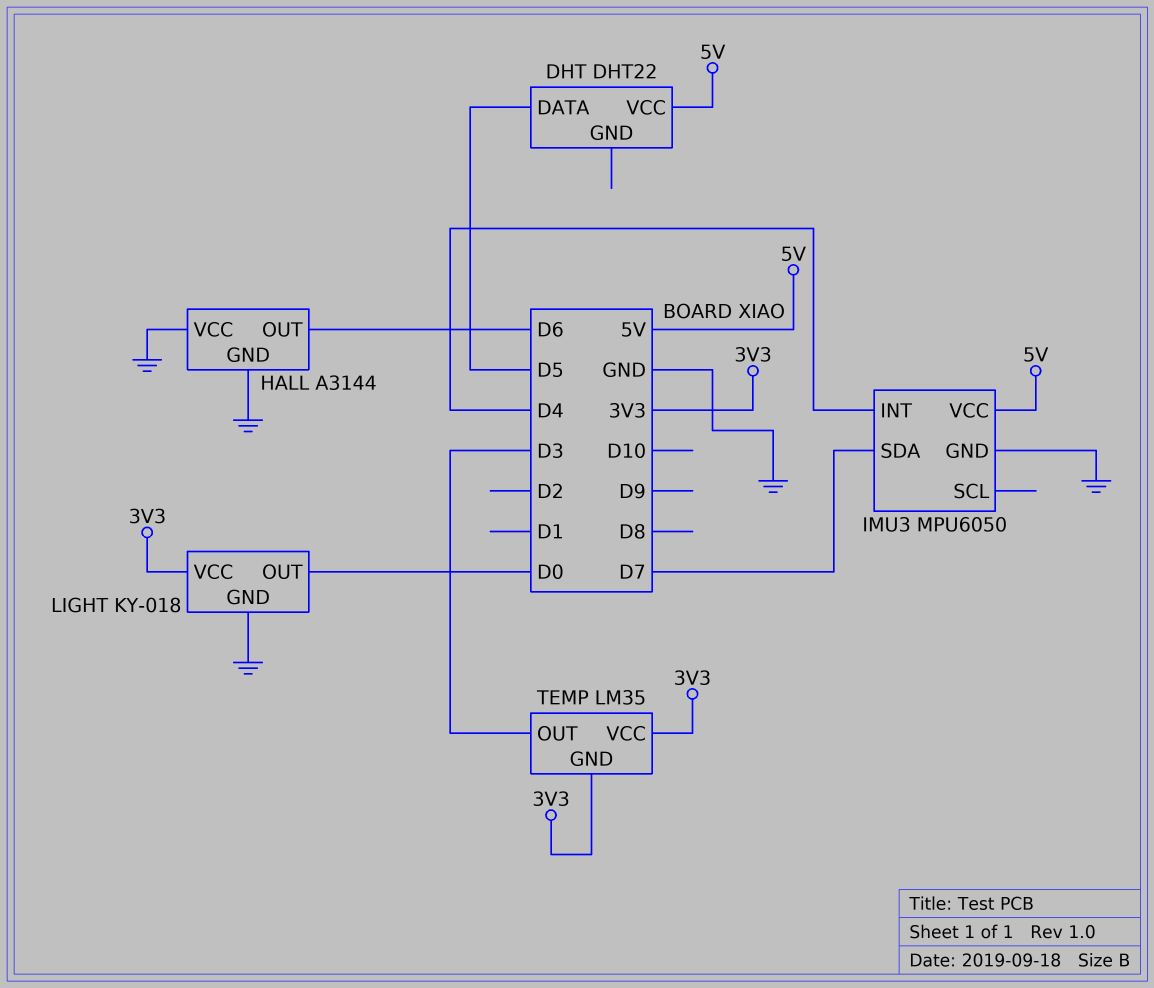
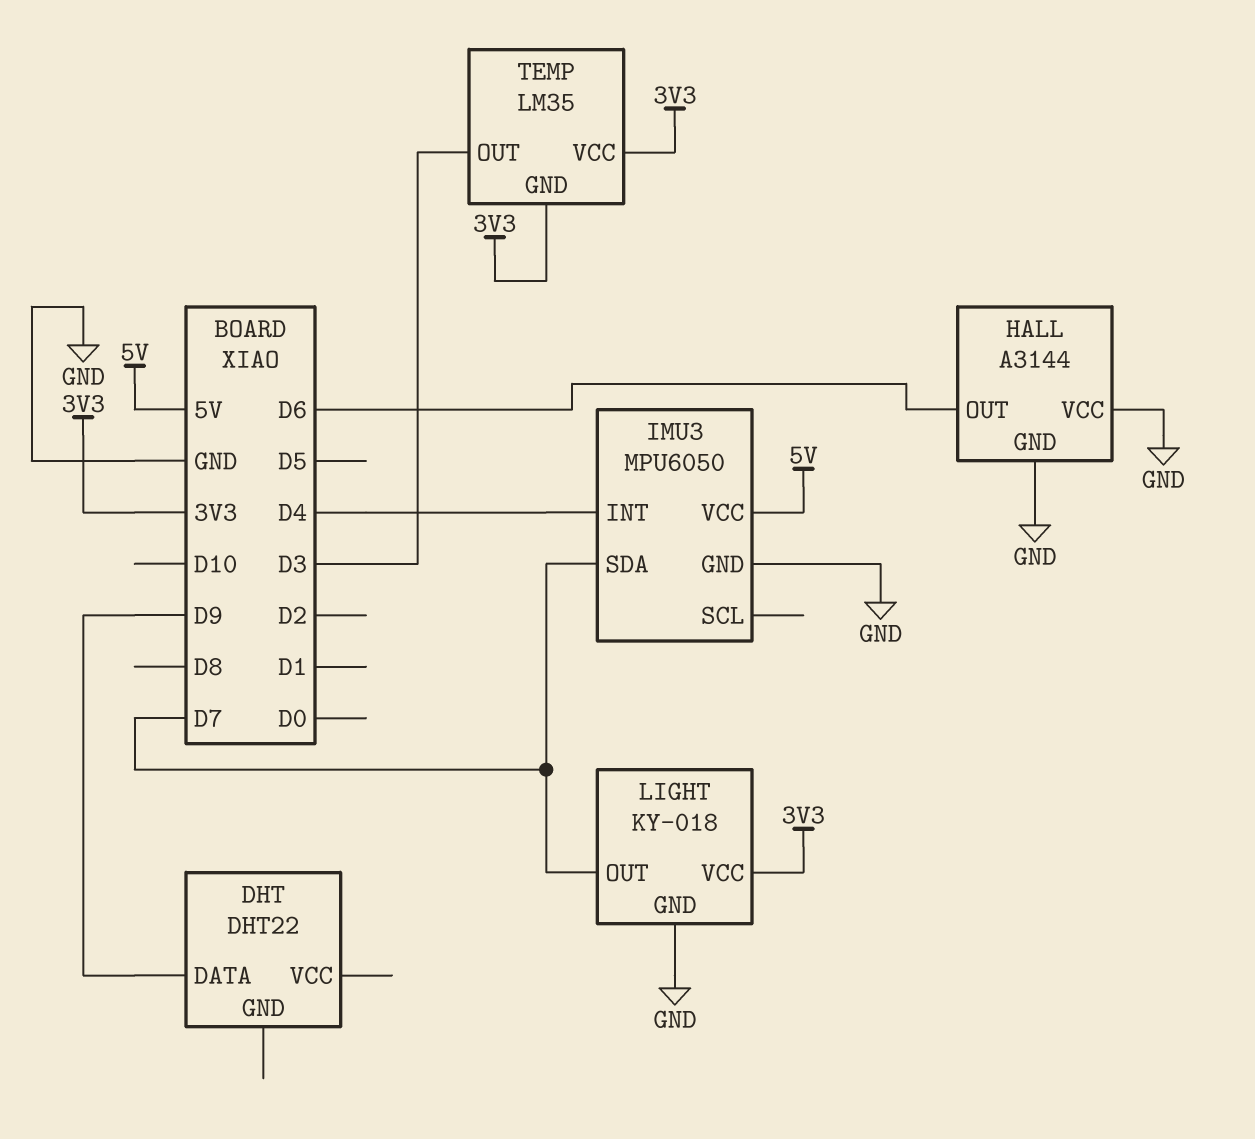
DHT pin DATA: D5 -> D9
DHT pin VCC: 5V -> none
LIGHT pin OUT: D0 -> D7

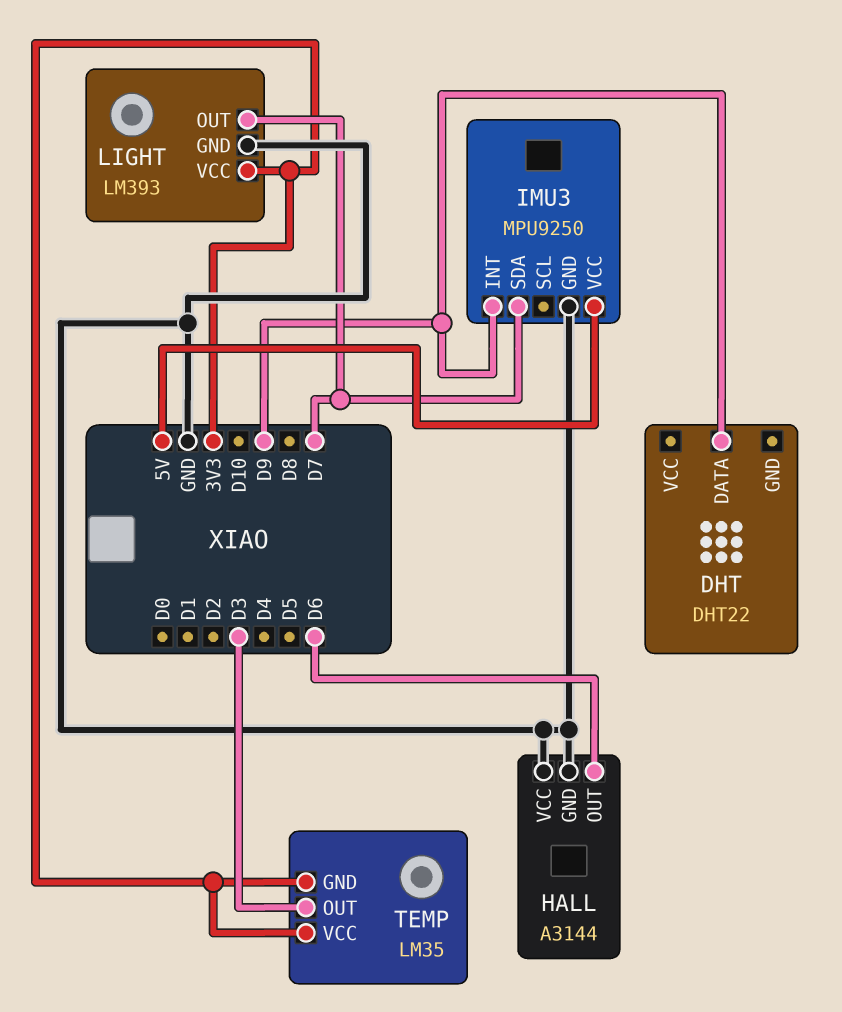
IMU3: MPU6050 -> MPU9250
IMU3 pin INT: D4 -> D9
LIGHT: KY-018 -> LM393

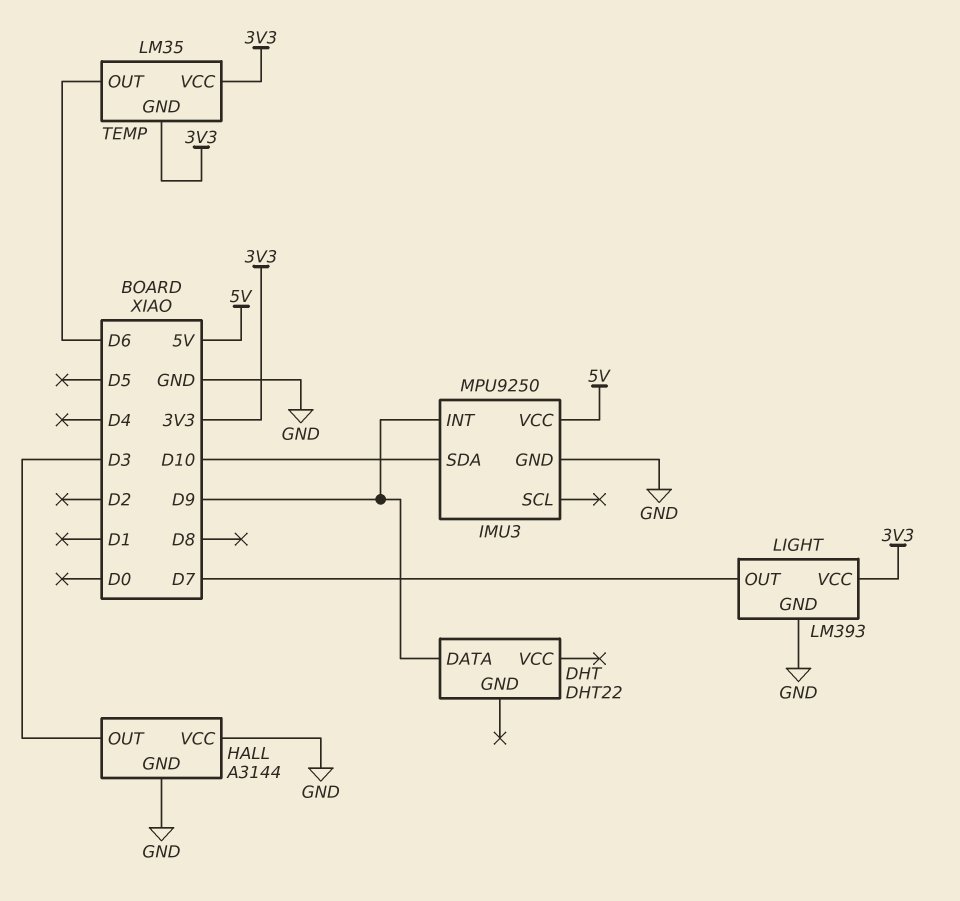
HALL pin OUT: D6 -> D3
IMU3 pin SDA: D7 -> D10
TEMP pin OUT: D3 -> D6

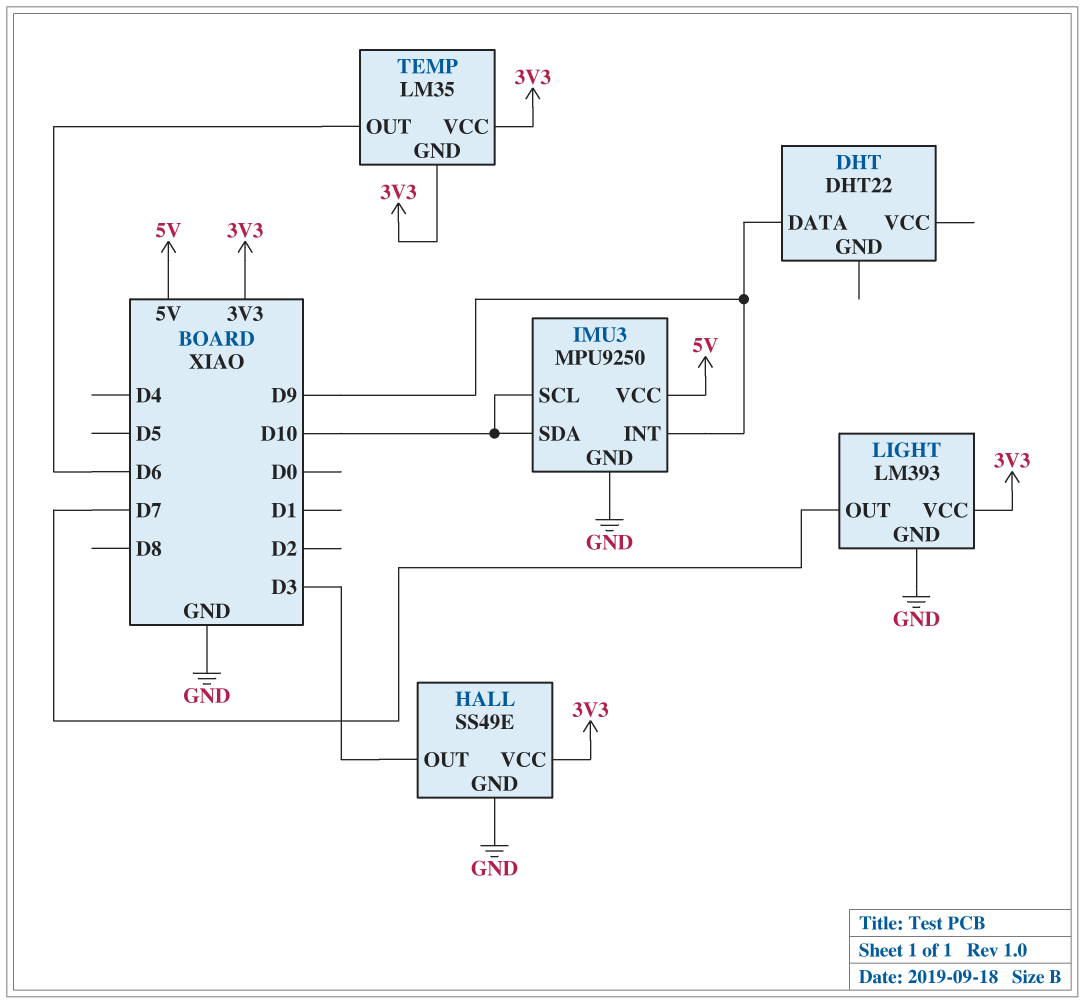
HALL: A3144 -> SS49E
HALL pin VCC: GND -> 3V3
IMU3 pin SCL: none -> D10

